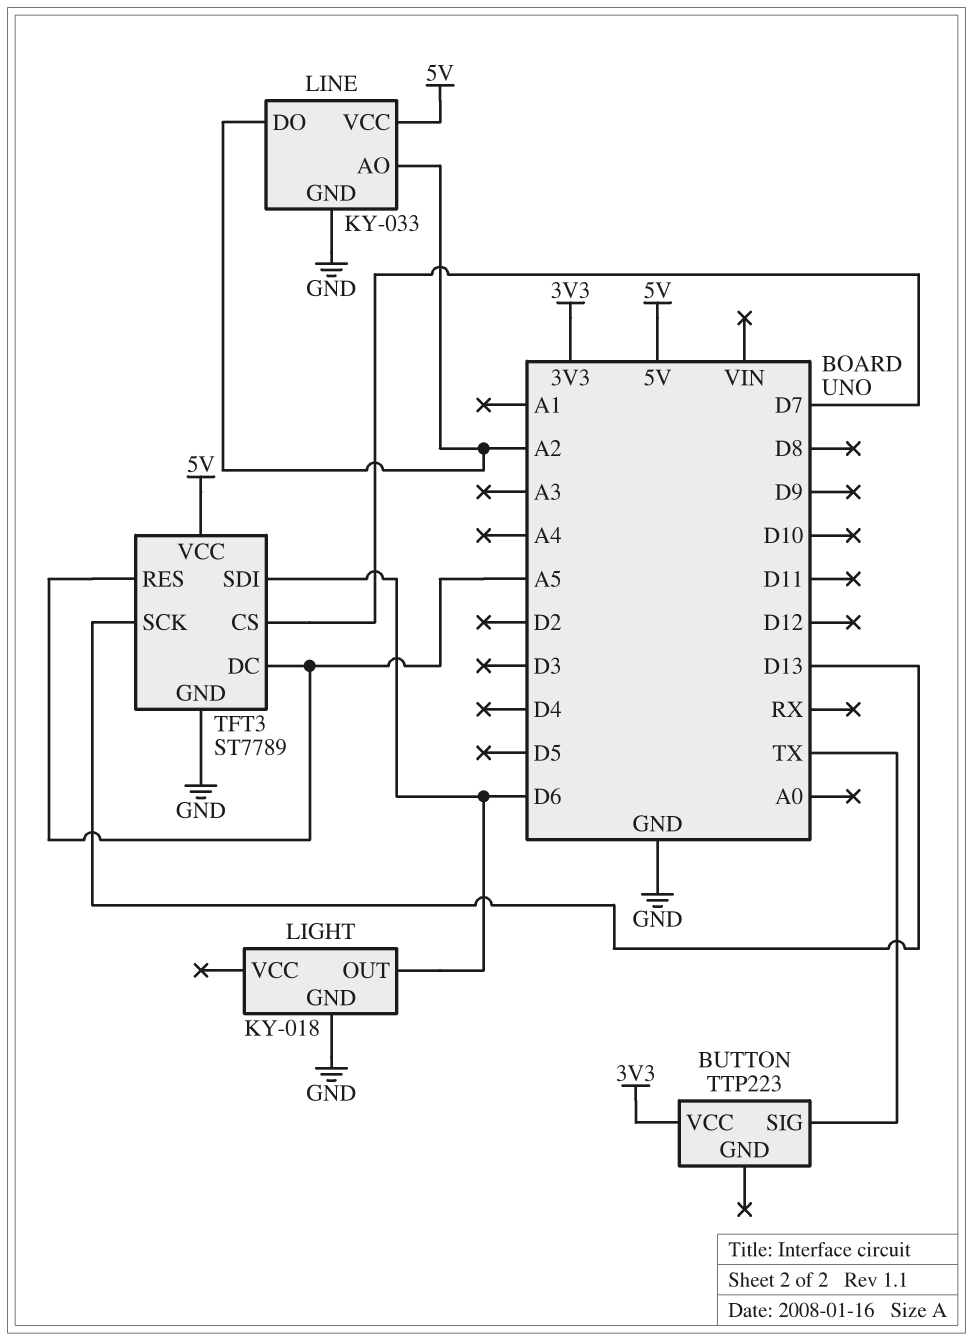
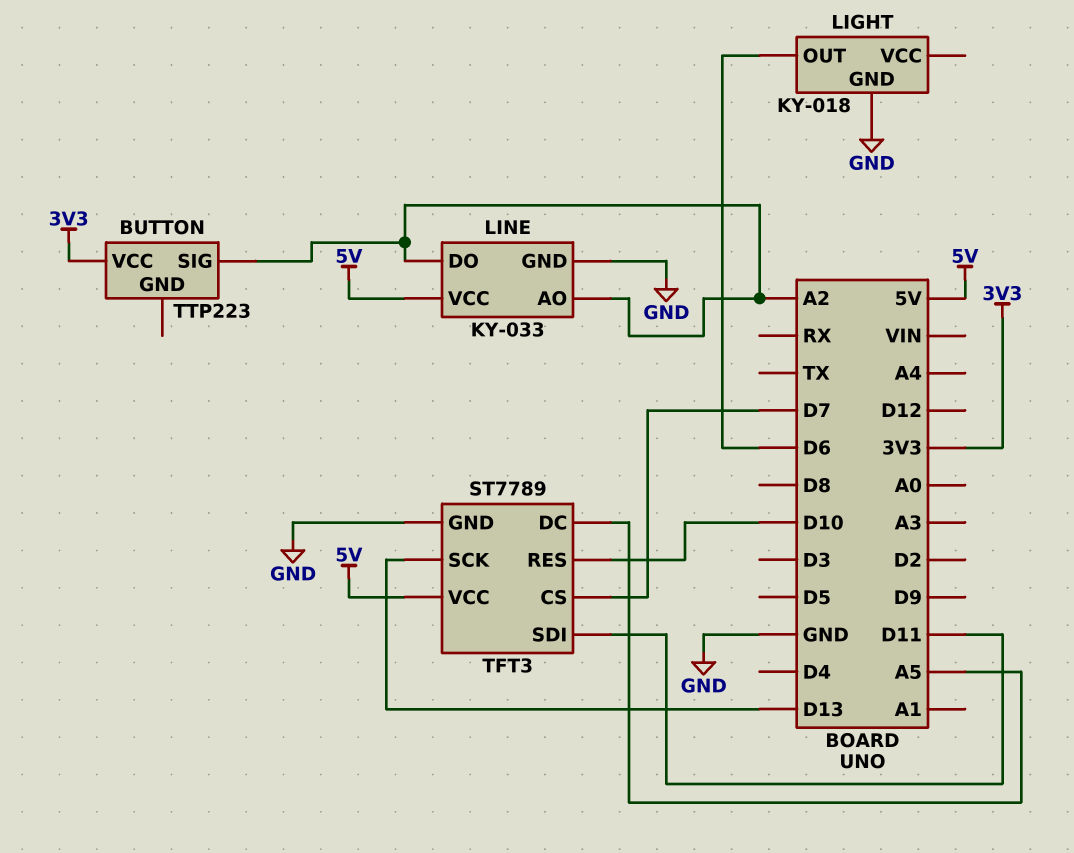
BUTTON pin SIG: TX -> A2
TFT3 pin RES: A5 -> D10
TFT3 pin SDI: D6 -> D11

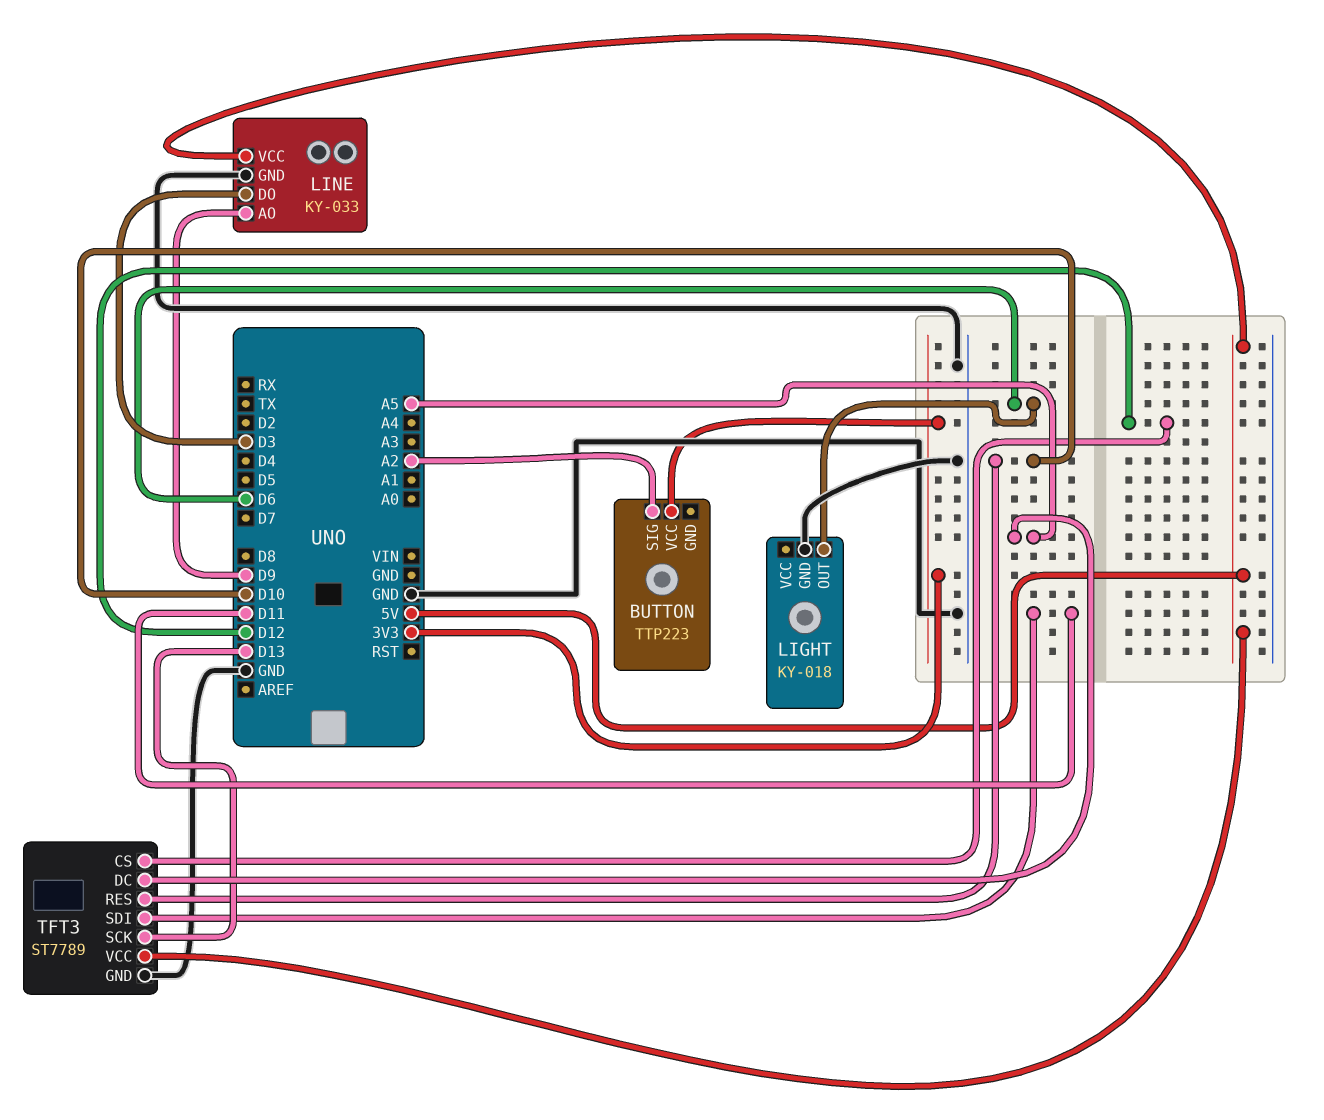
LINE pin AO: A2 -> D9
LINE pin DO: A2 -> D3
TFT3 pin CS: D7 -> D12

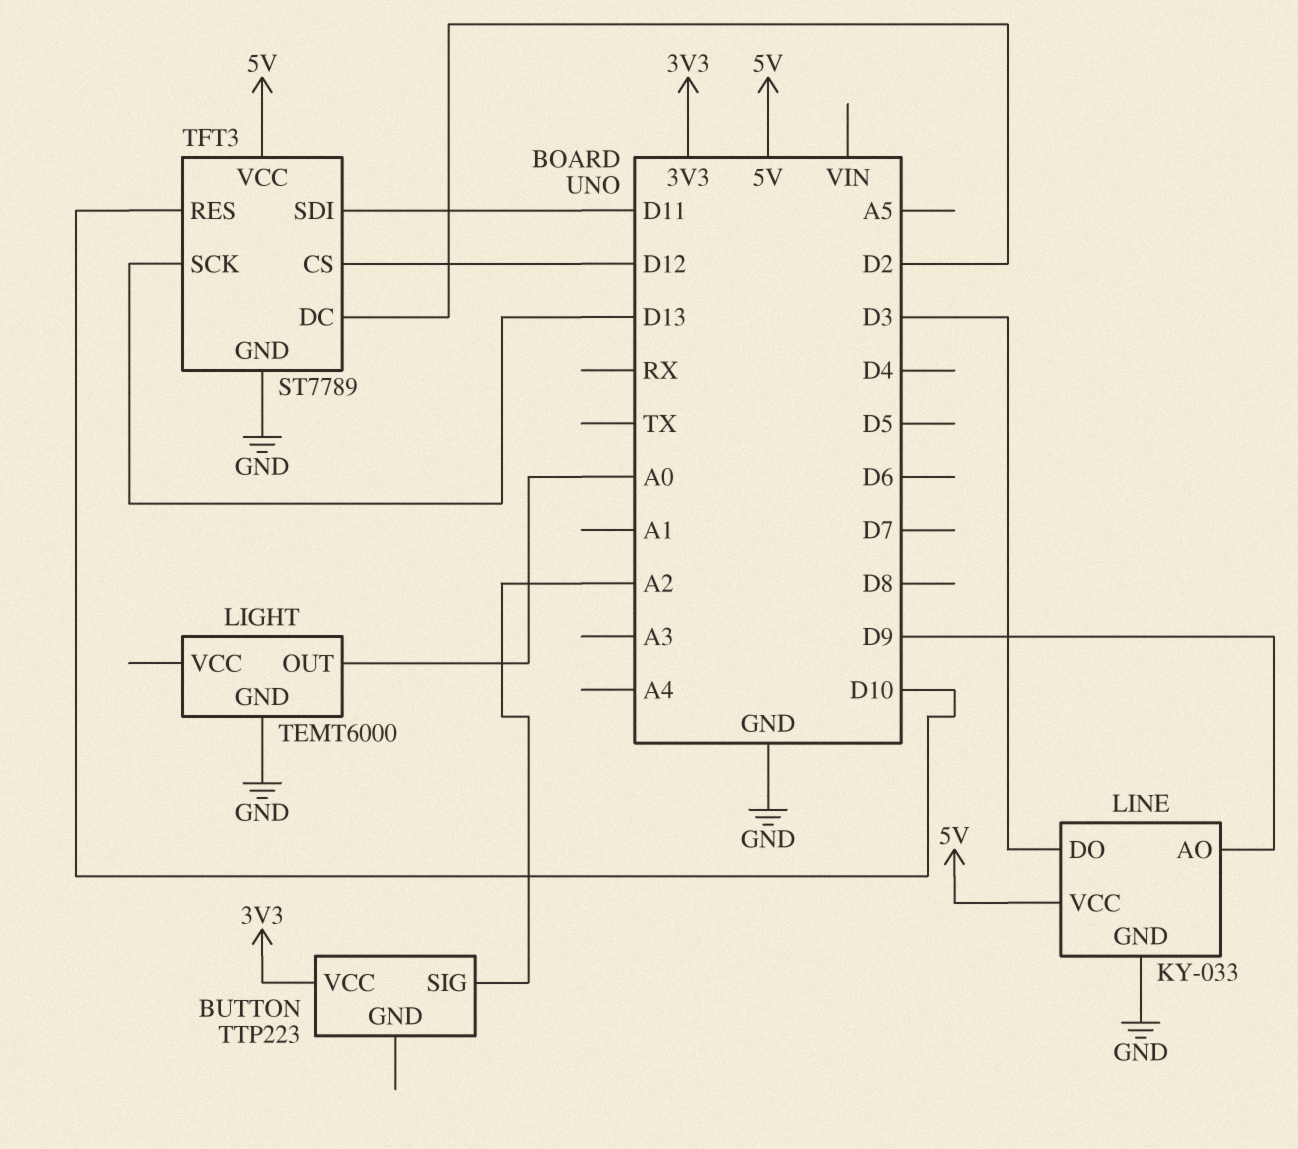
LIGHT: KY-018 -> TEMT6000
LIGHT pin OUT: D6 -> A0
TFT3 pin DC: A5 -> D2

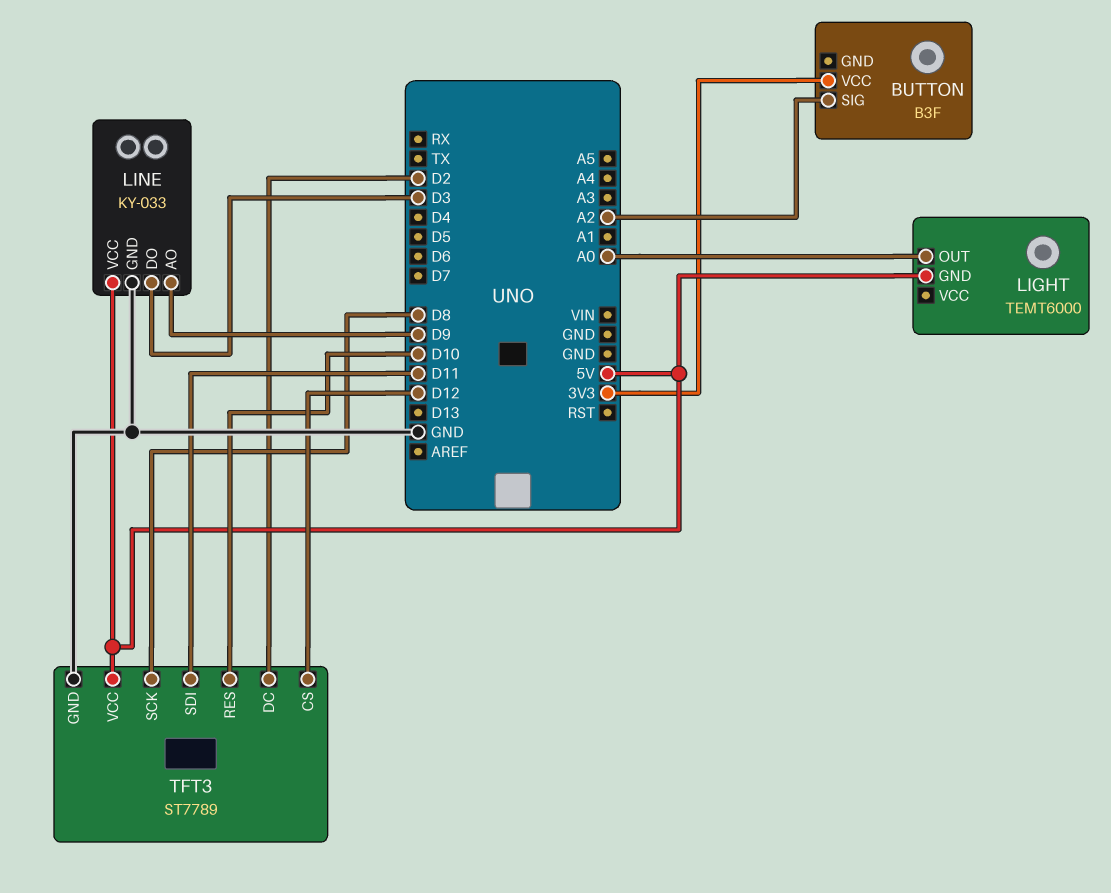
BUTTON: TTP223 -> B3F
LIGHT pin GND: GND -> 5V
TFT3 pin SCK: D13 -> D8

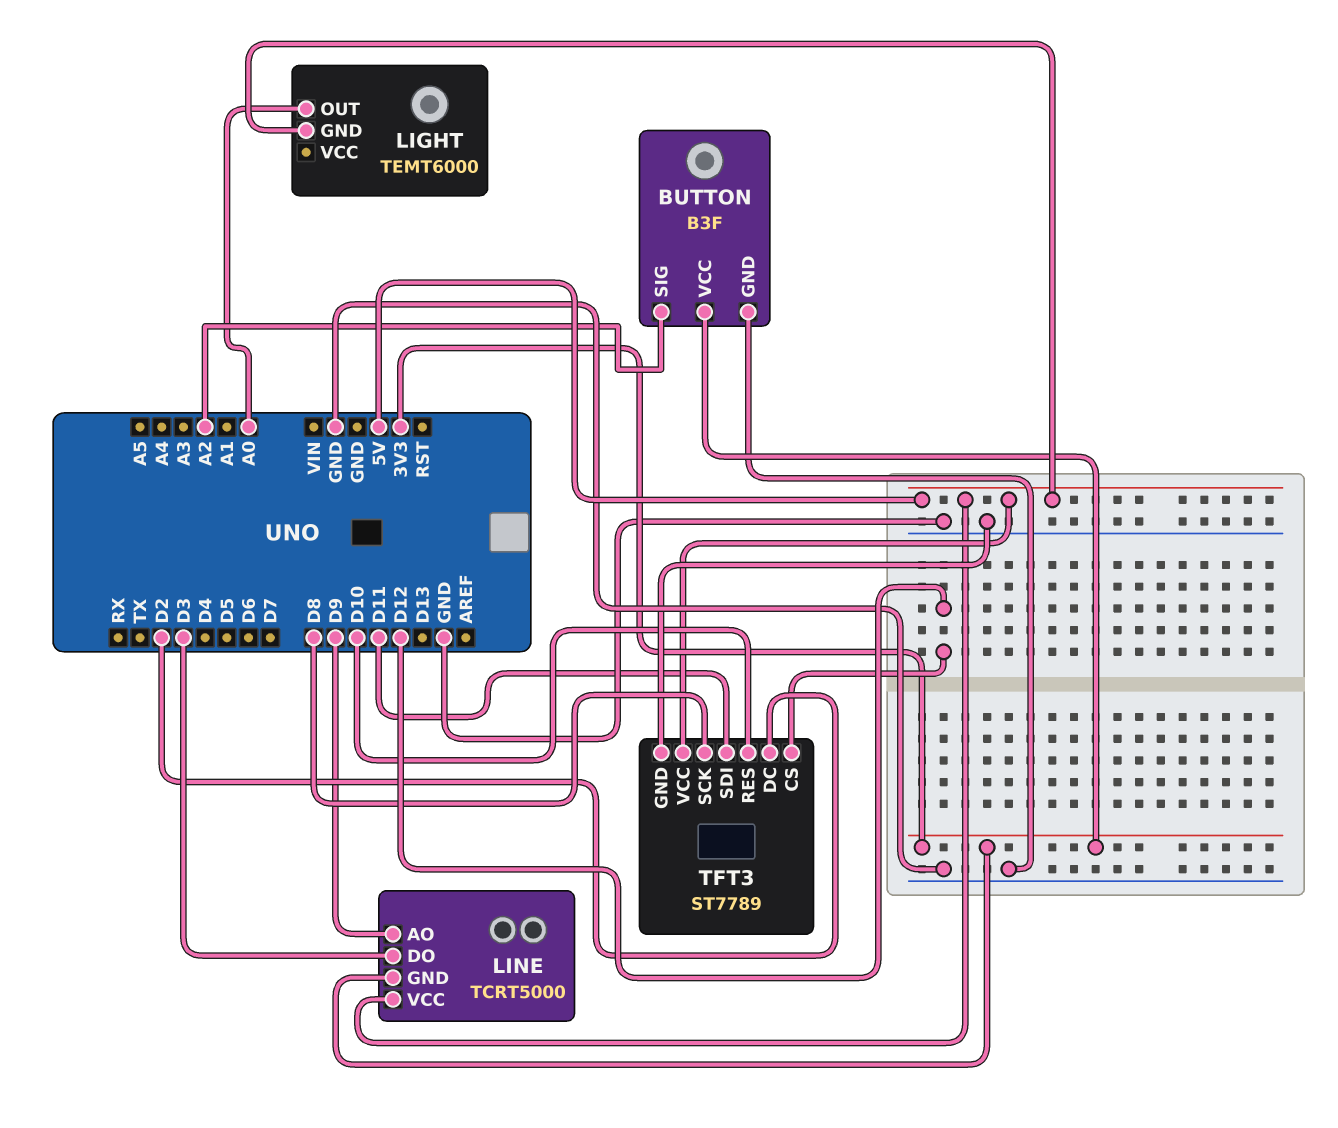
BUTTON pin GND: none -> GND
LINE: KY-033 -> TCRT5000
LINE pin GND: GND -> 3V3

